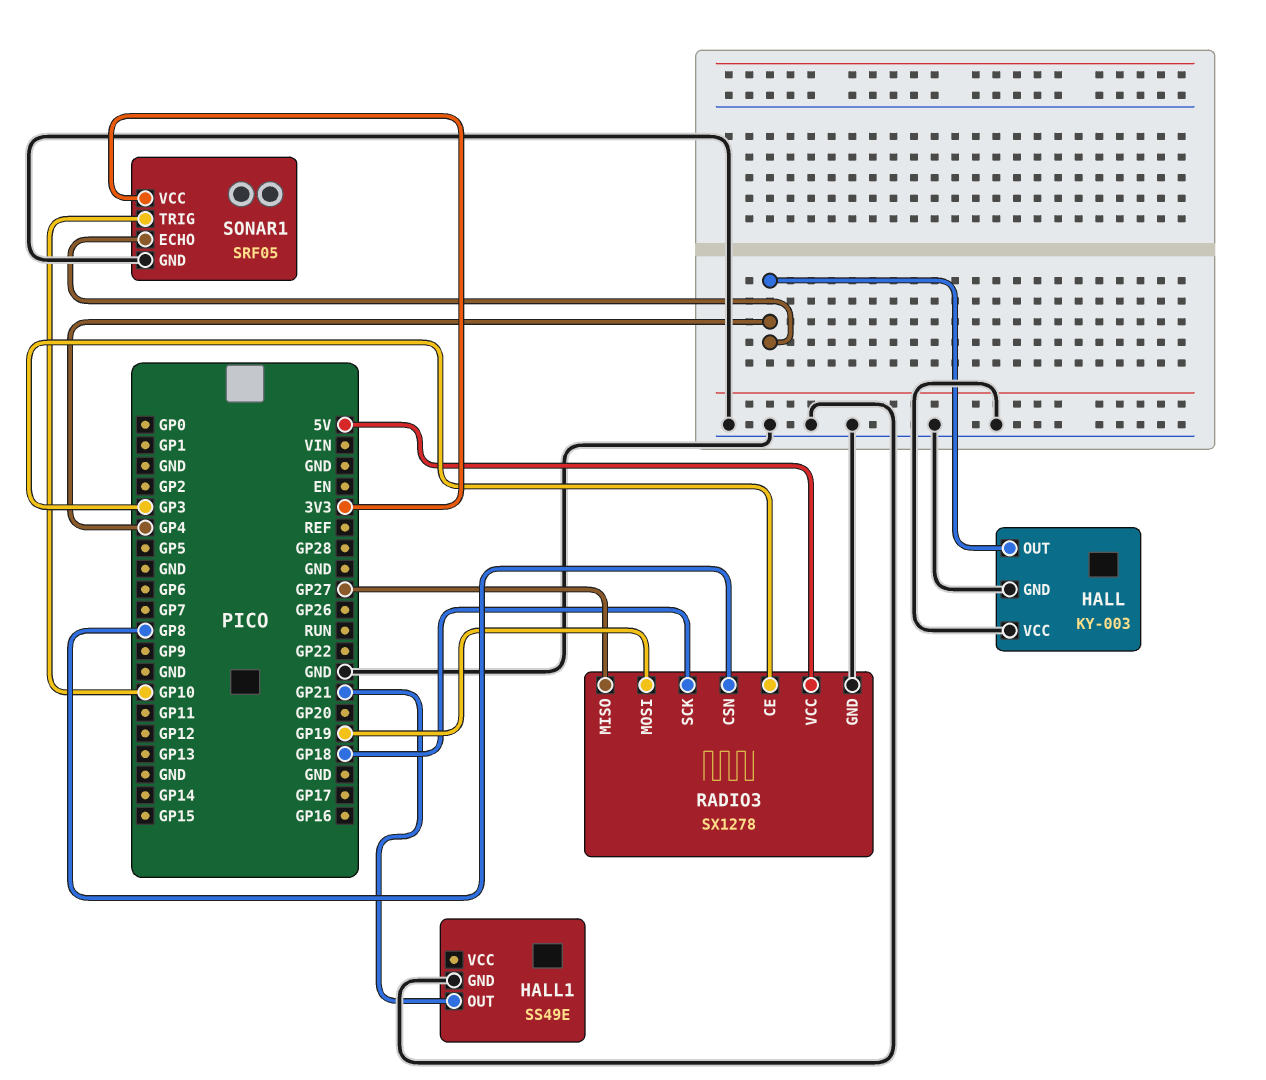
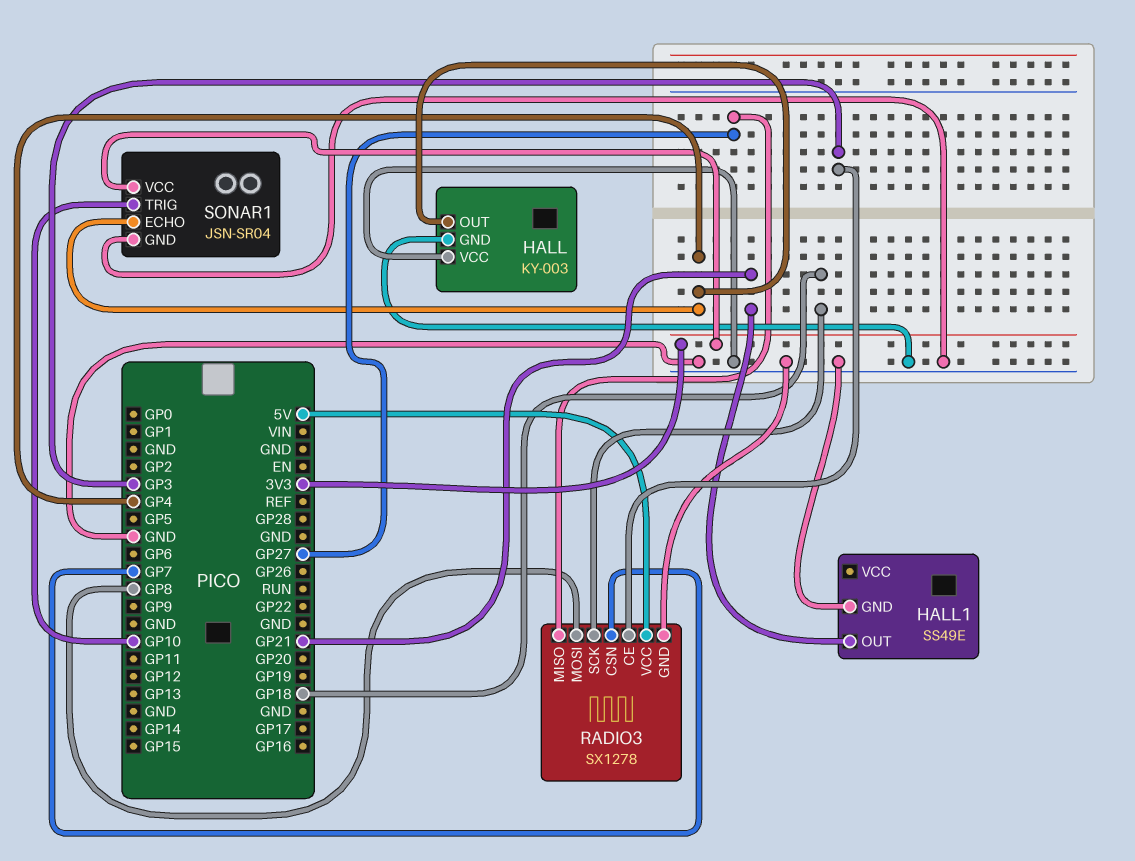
RADIO3 pin CSN: GP8 -> GP7
RADIO3 pin MOSI: GP19 -> GP8
SONAR1: SRF05 -> JSN-SR04

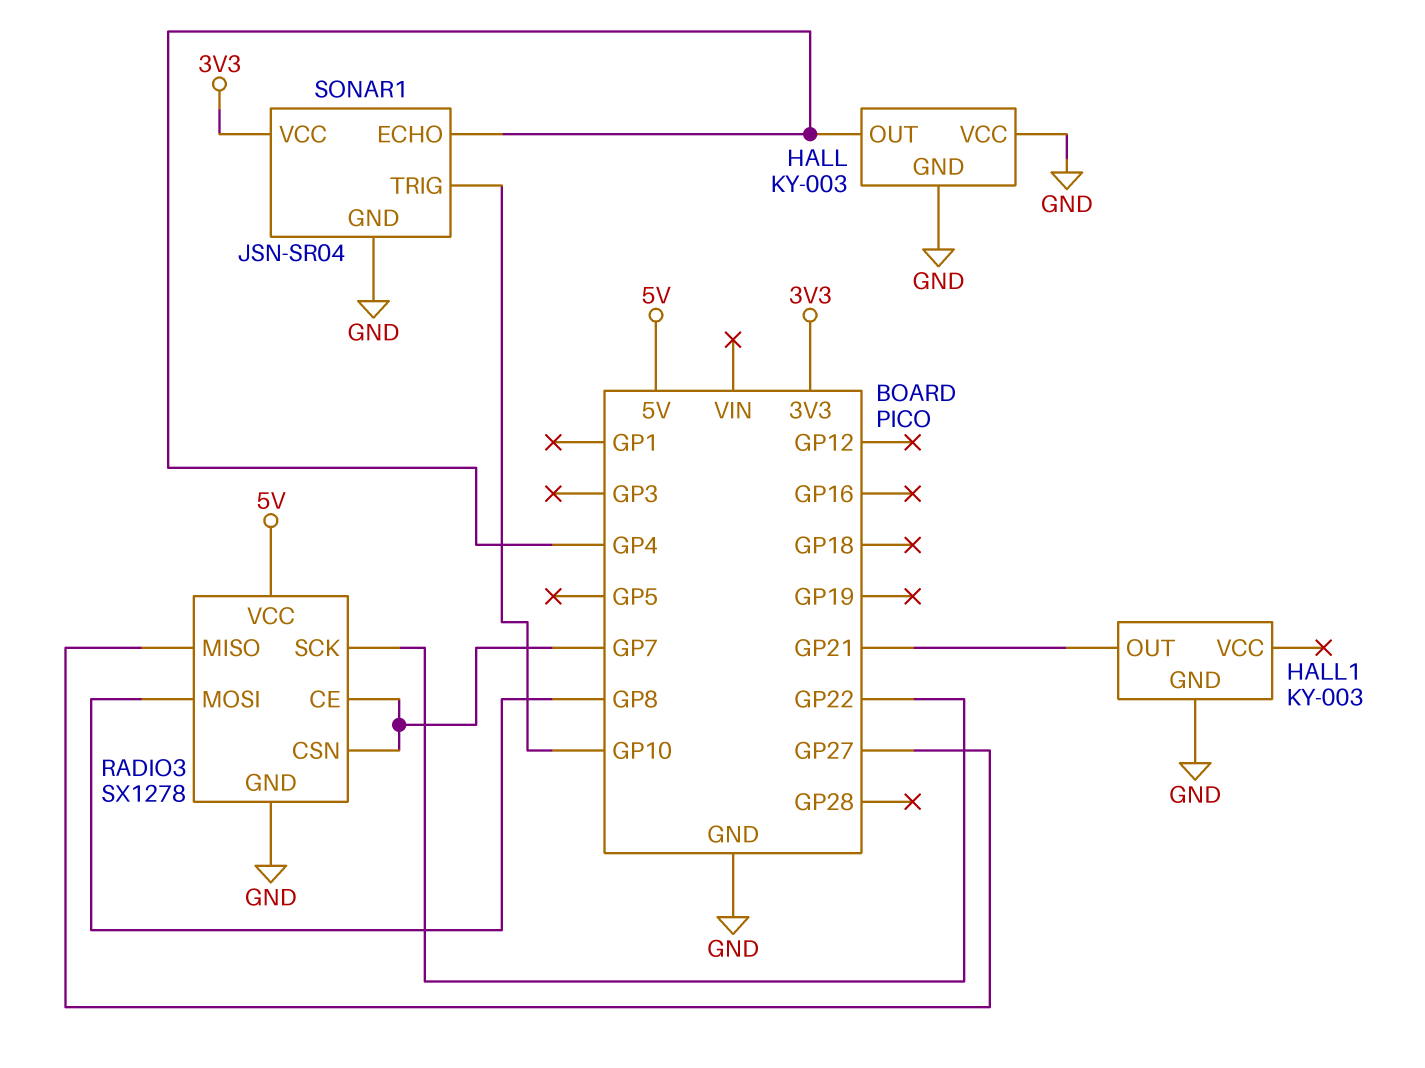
HALL1: SS49E -> KY-003
RADIO3 pin CE: GP3 -> GP7
RADIO3 pin SCK: GP18 -> GP22

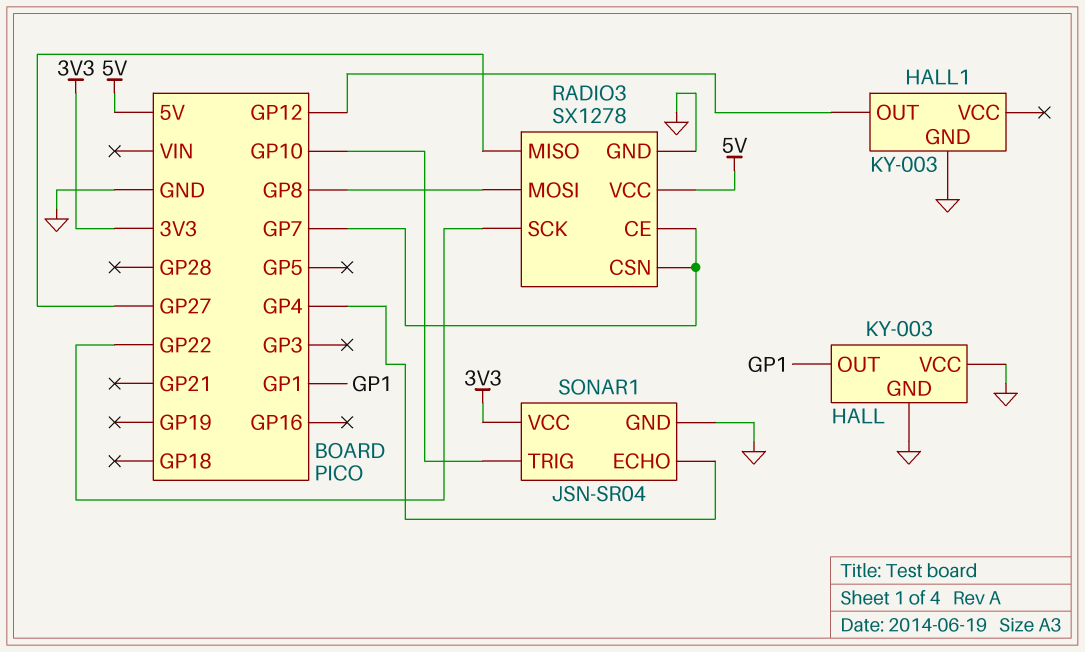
HALL pin OUT: GP4 -> GP1
HALL1 pin OUT: GP21 -> GP12

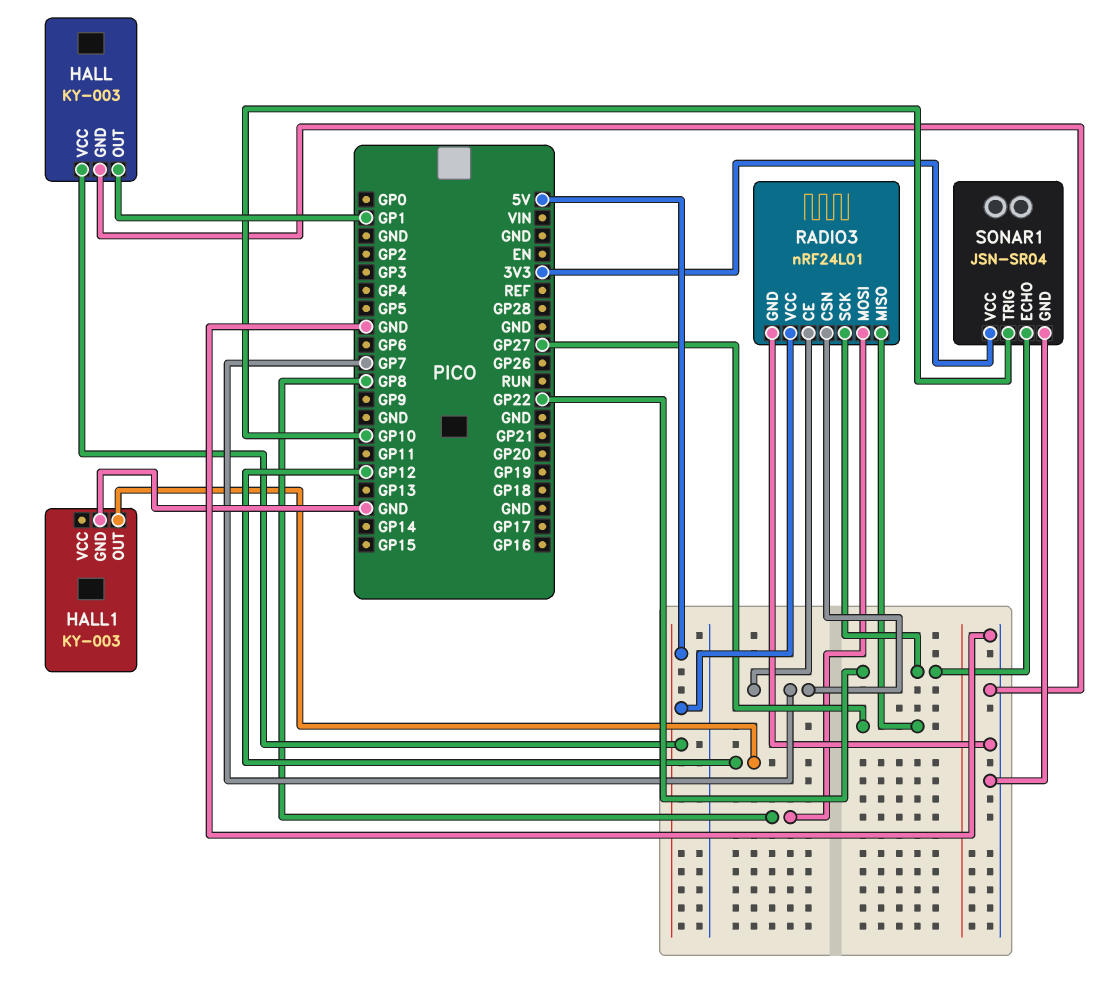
HALL pin VCC: GND -> 5V
RADIO3: SX1278 -> nRF24L01
SONAR1 pin ECHO: GP4 -> GP22

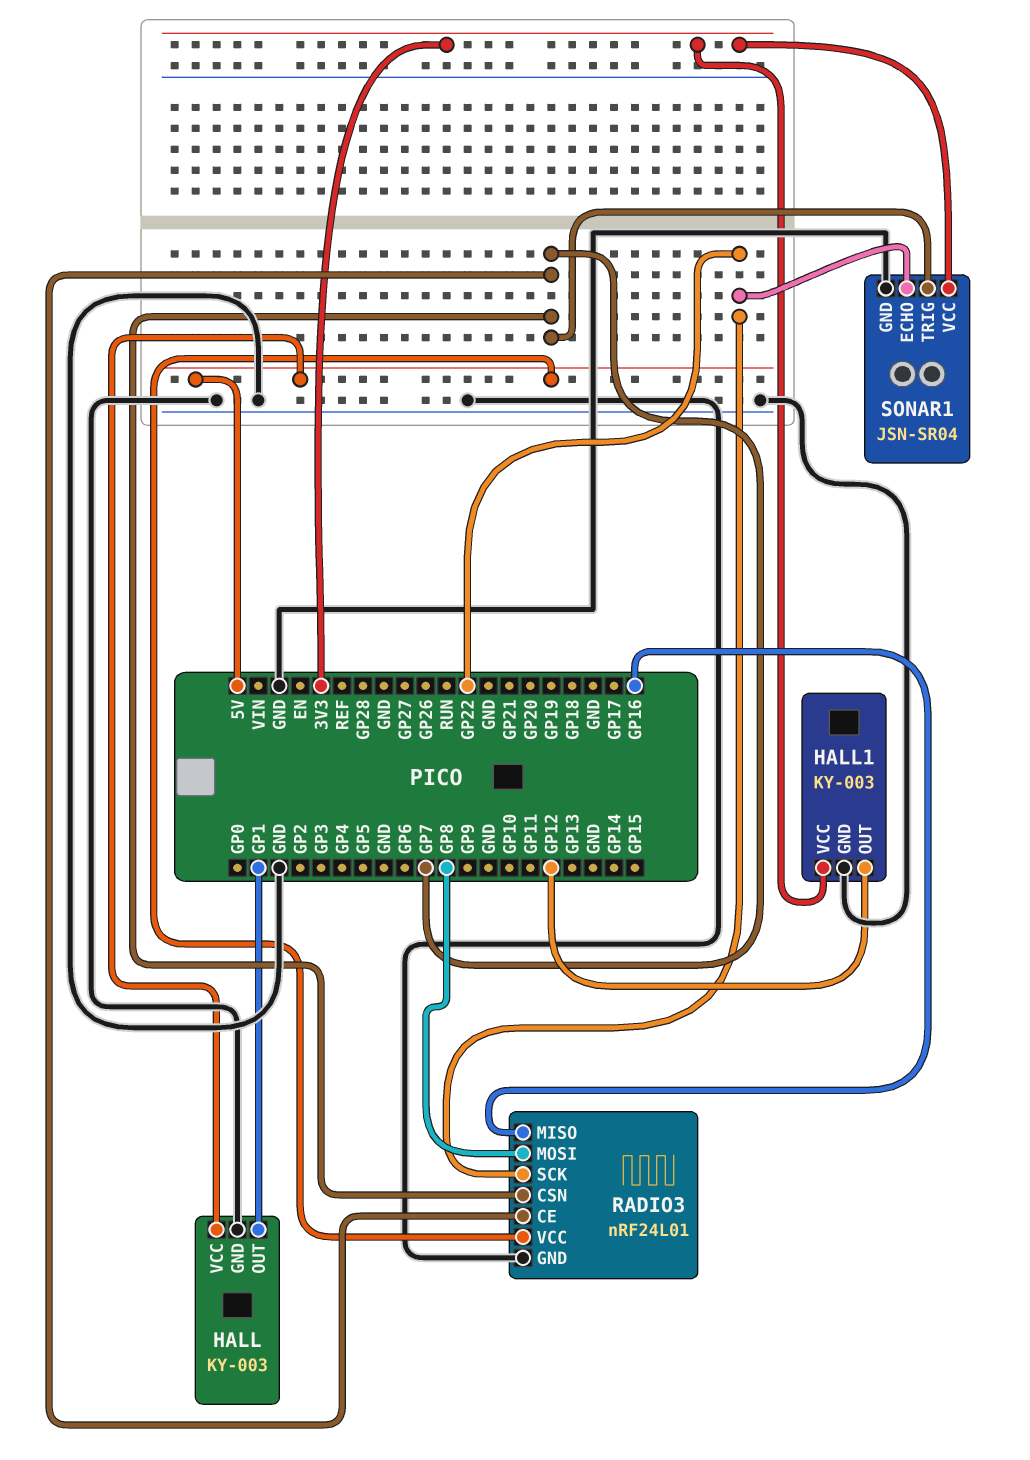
HALL1 pin VCC: none -> 3V3
RADIO3 pin MISO: GP27 -> GP16
SONAR1 pin TRIG: GP10 -> GP7

